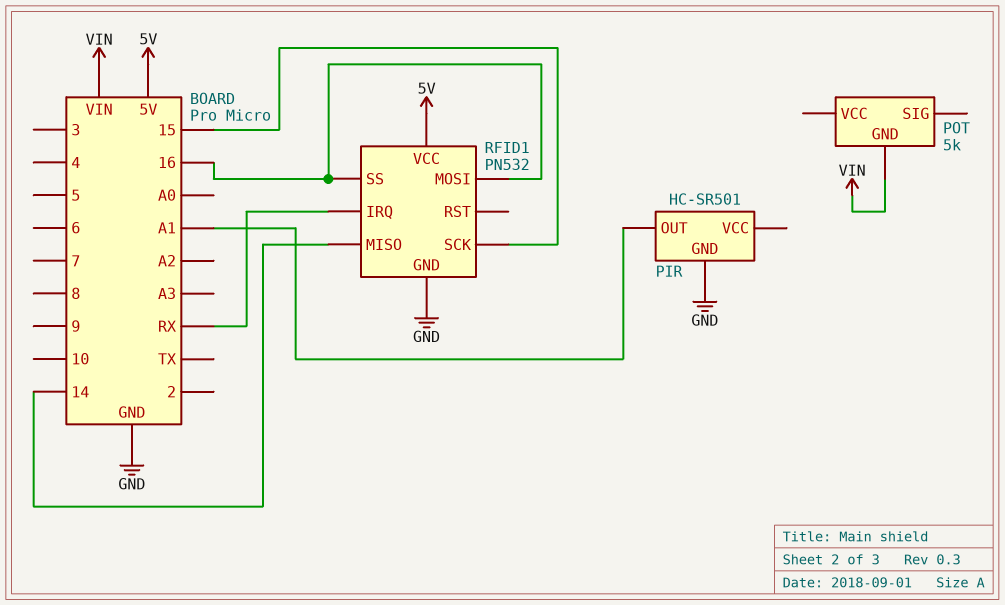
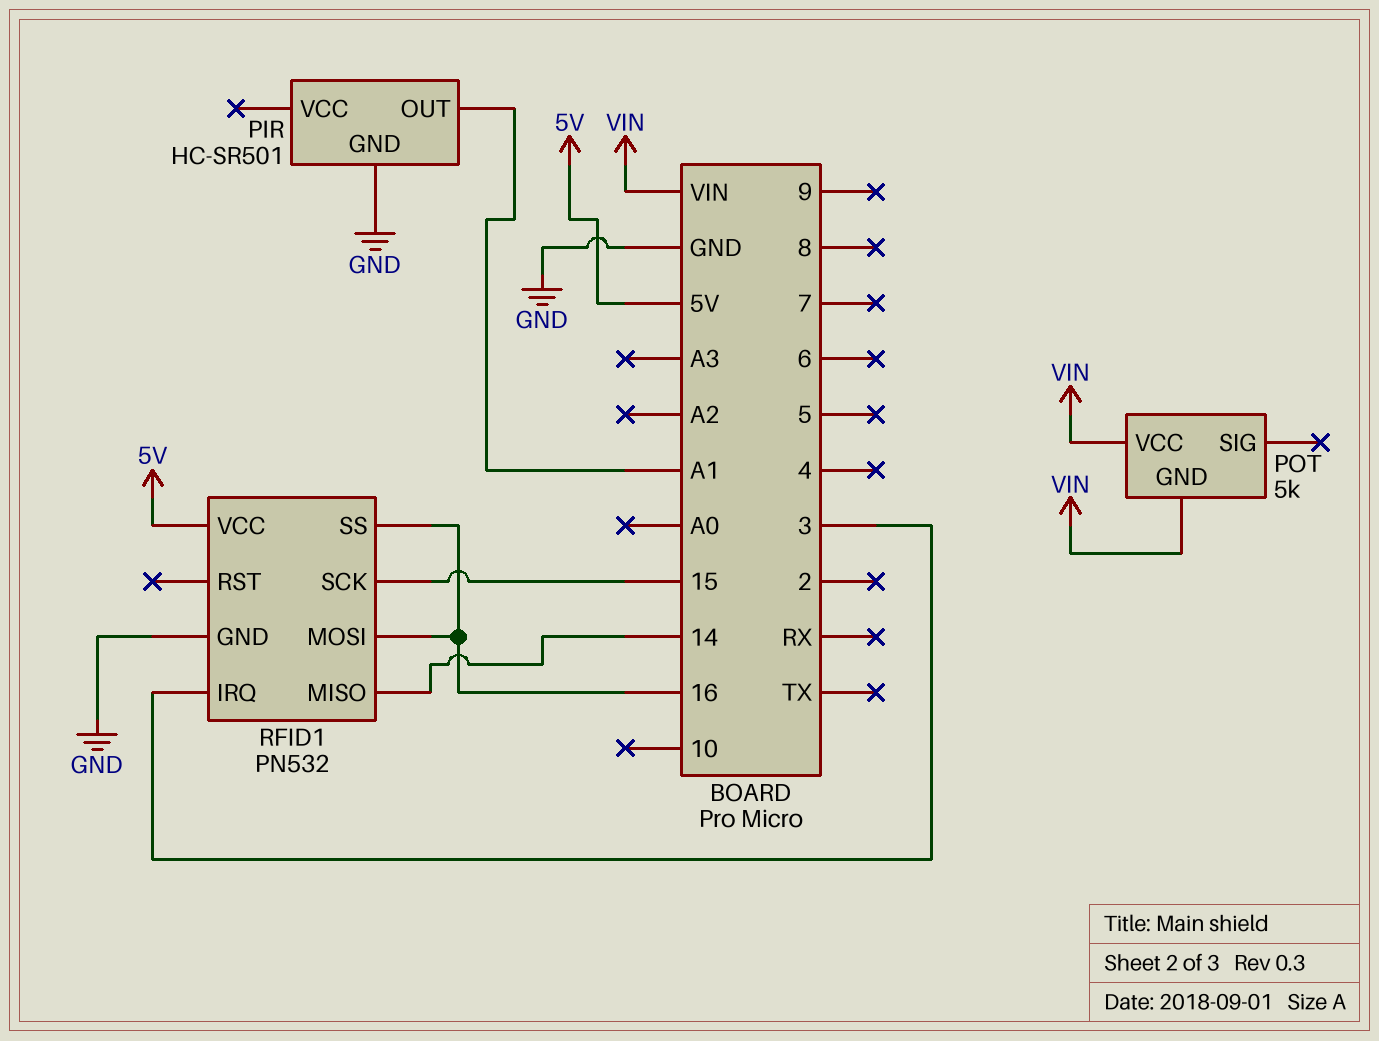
POT pin VCC: none -> VIN
RFID1 pin IRQ: RX -> 3

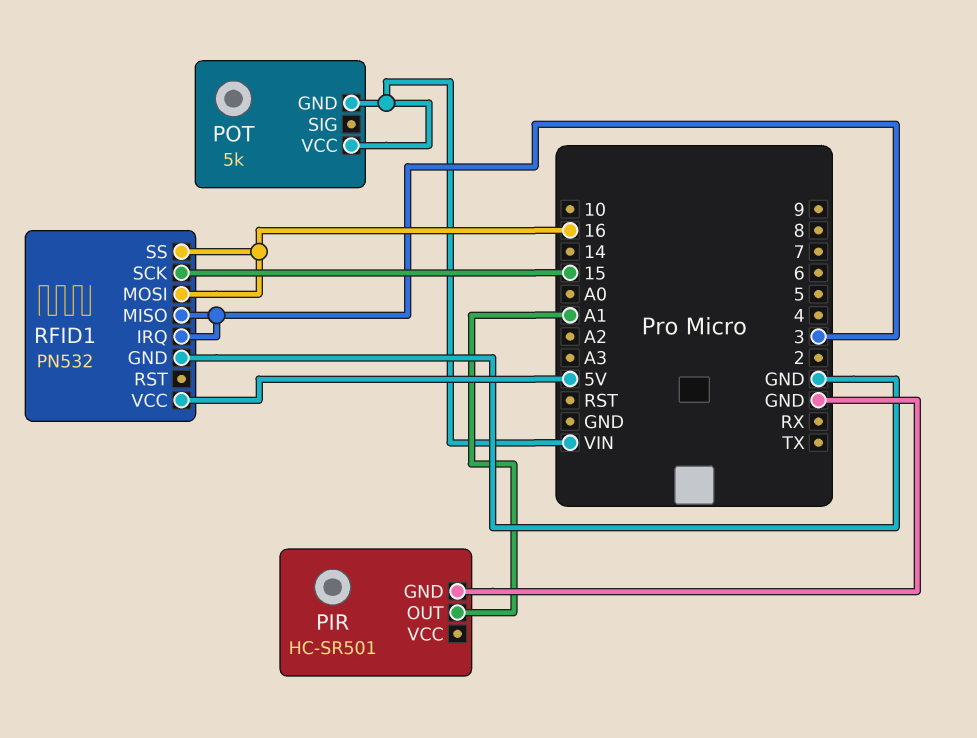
RFID1 pin MISO: 14 -> 3

